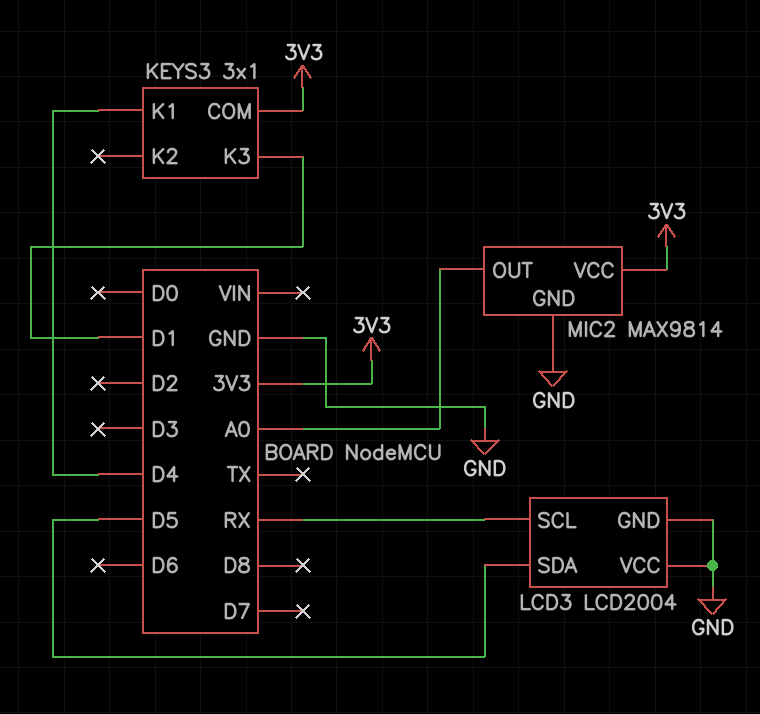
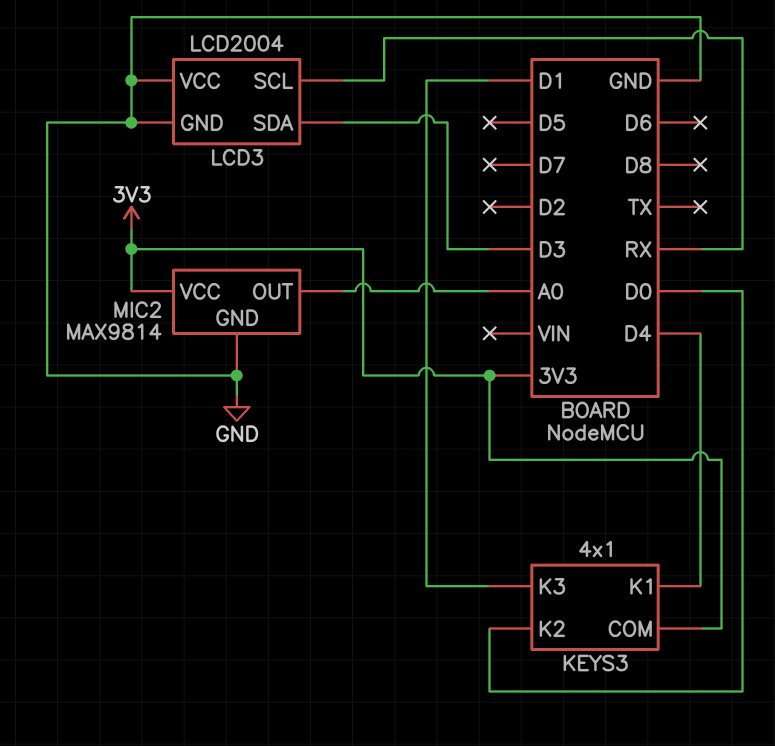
KEYS3: 3x1 -> 4x1
KEYS3 pin K2: none -> D0
LCD3 pin SDA: D5 -> D3

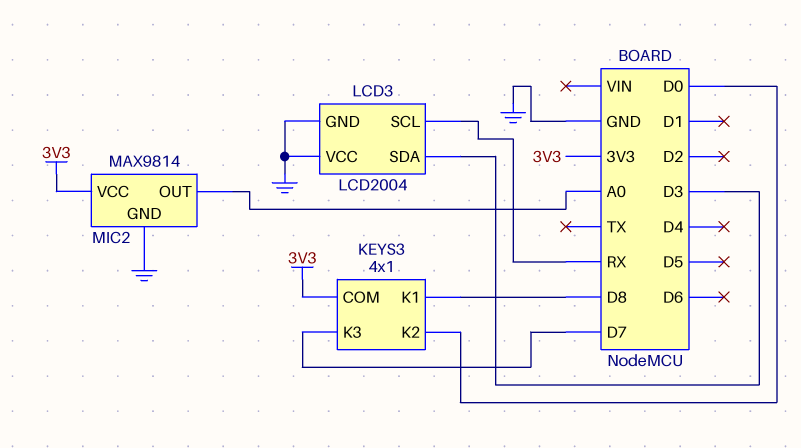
KEYS3 pin K1: D4 -> D8
KEYS3 pin K3: D1 -> D7

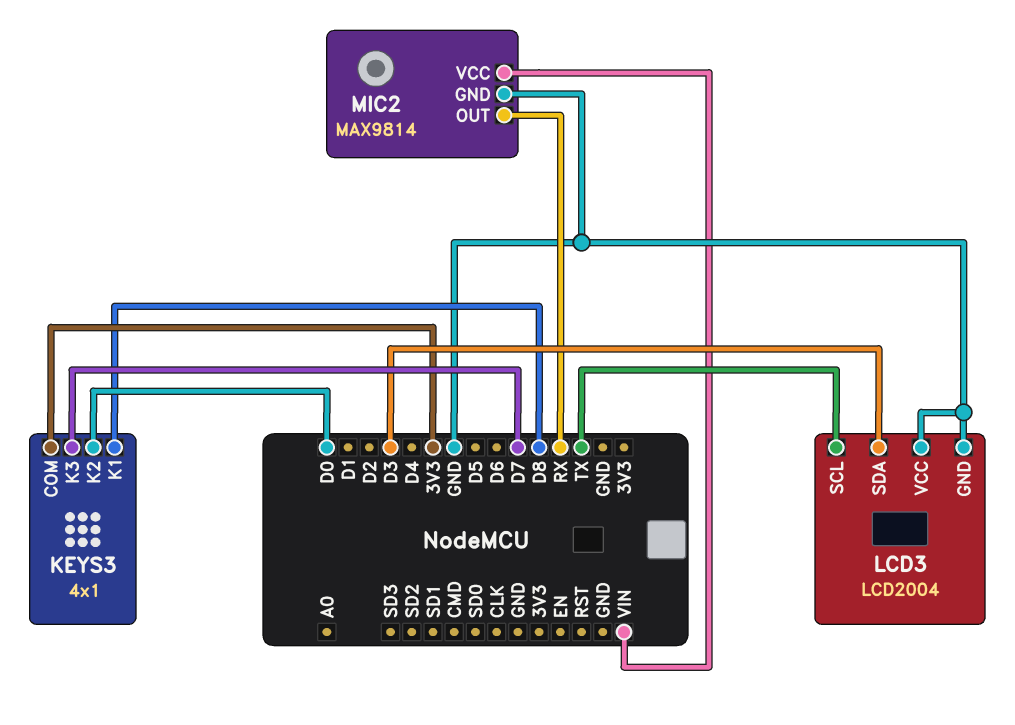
LCD3 pin SCL: RX -> TX
MIC2 pin OUT: A0 -> RX
MIC2 pin VCC: 3V3 -> VIN

